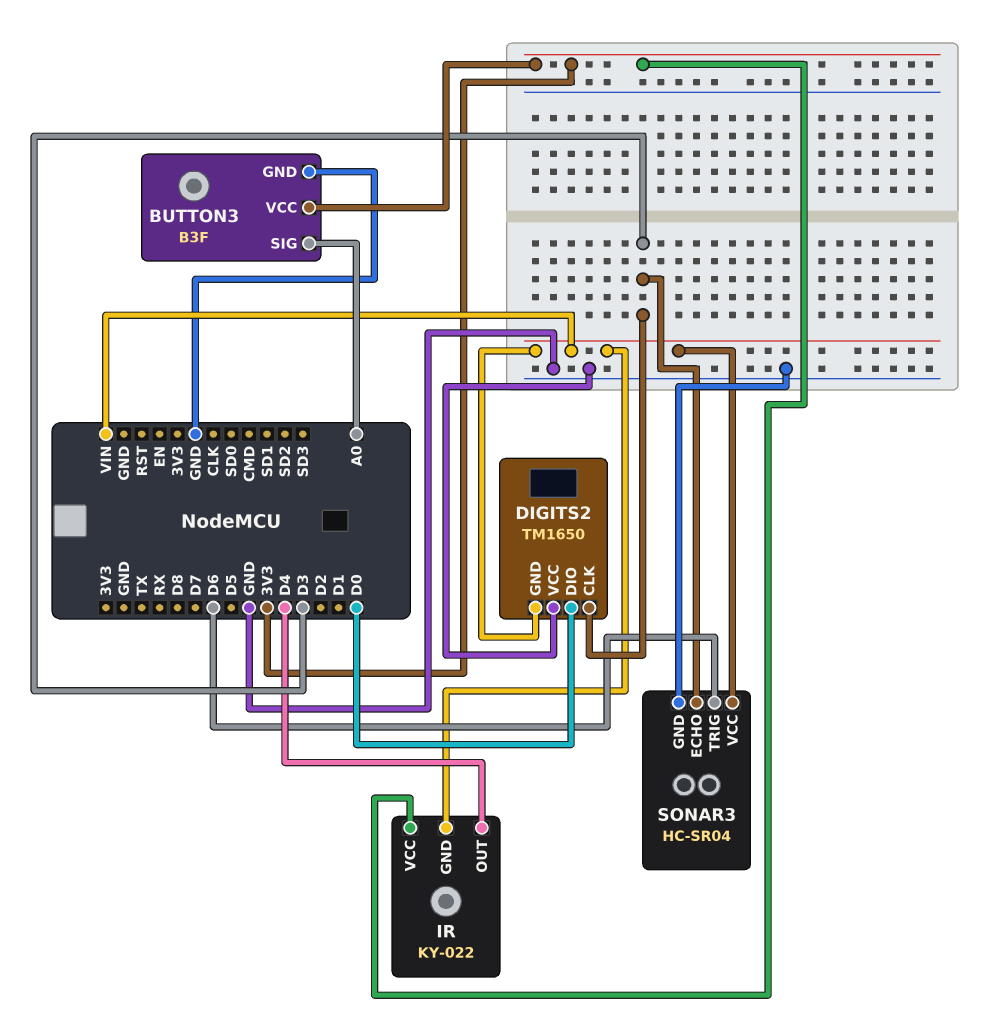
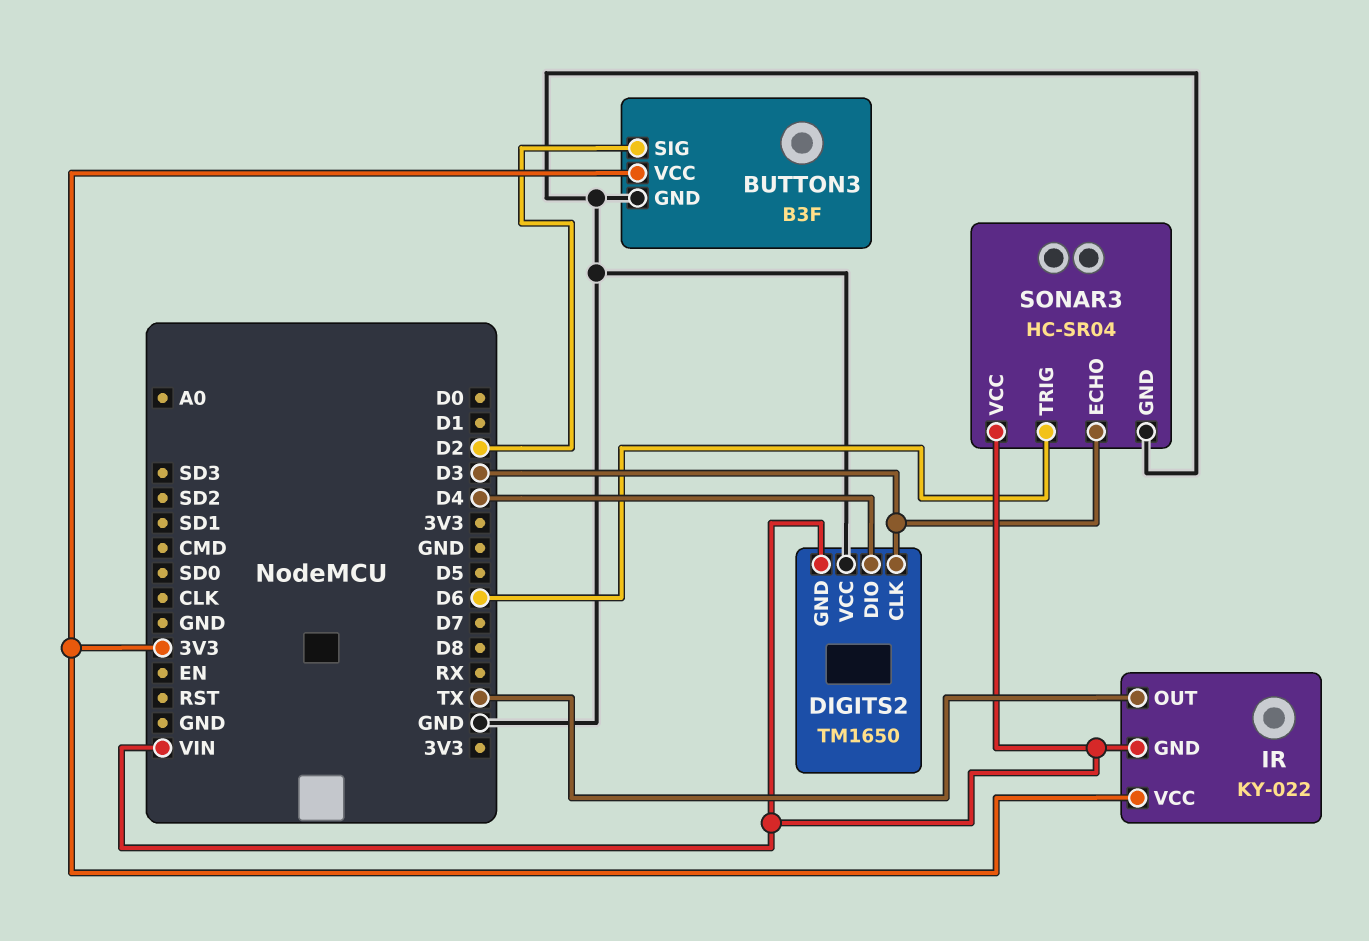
BUTTON3 pin SIG: A0 -> D2
DIGITS2 pin DIO: D0 -> D4
IR pin OUT: D4 -> TX

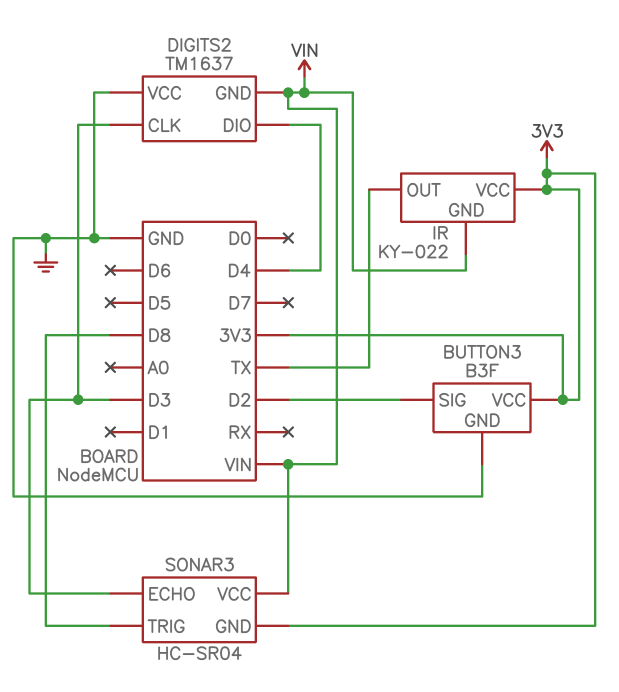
DIGITS2: TM1650 -> TM1637
SONAR3 pin GND: GND -> 3V3
SONAR3 pin TRIG: D6 -> D8

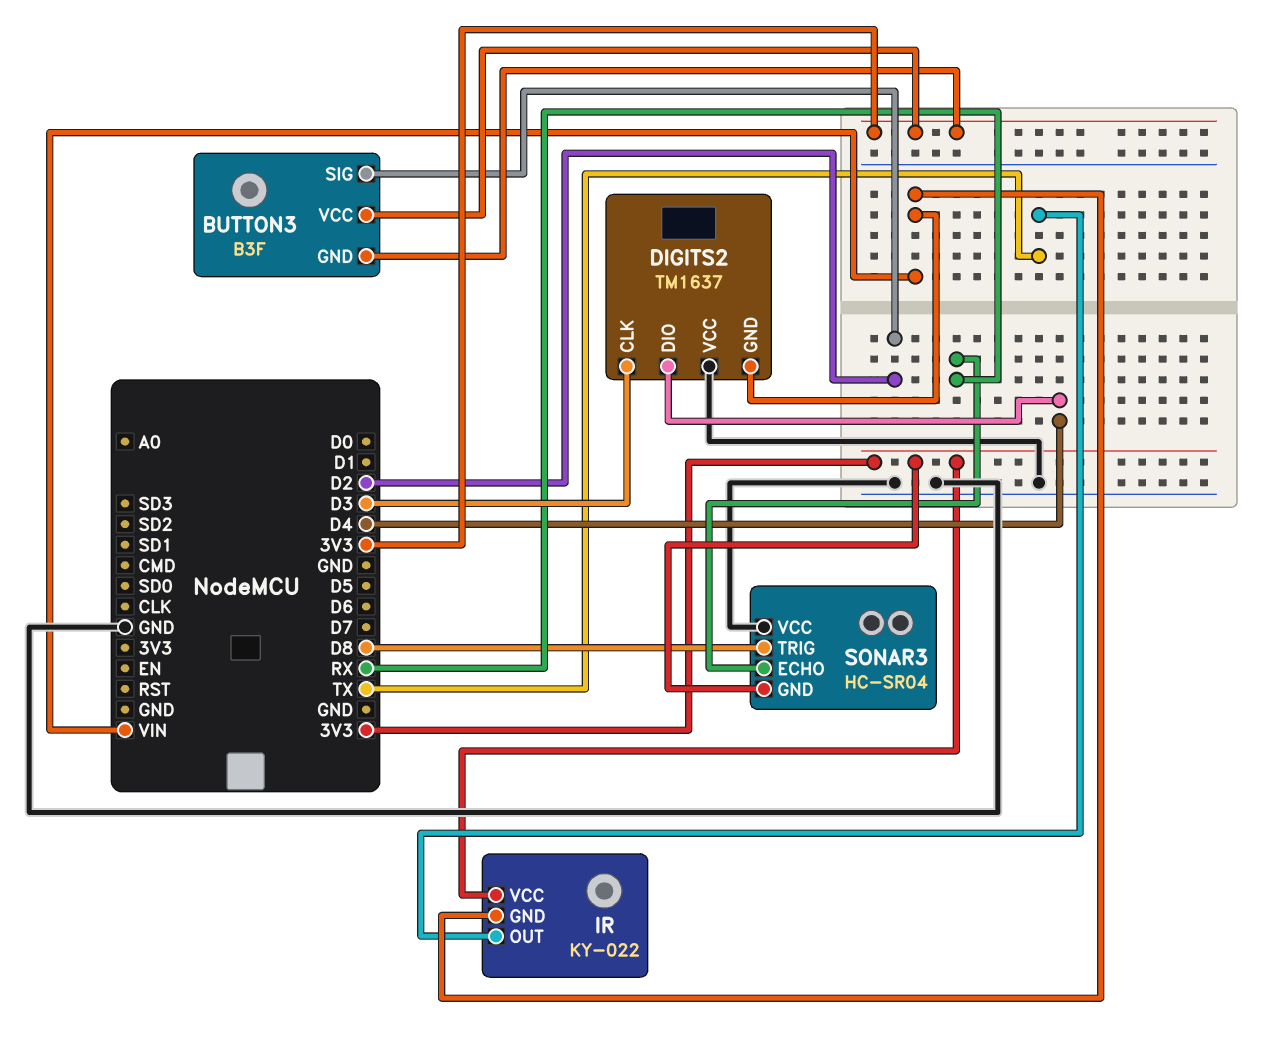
BUTTON3 pin GND: GND -> 3V3
SONAR3 pin ECHO: D3 -> RX
SONAR3 pin VCC: VIN -> GND

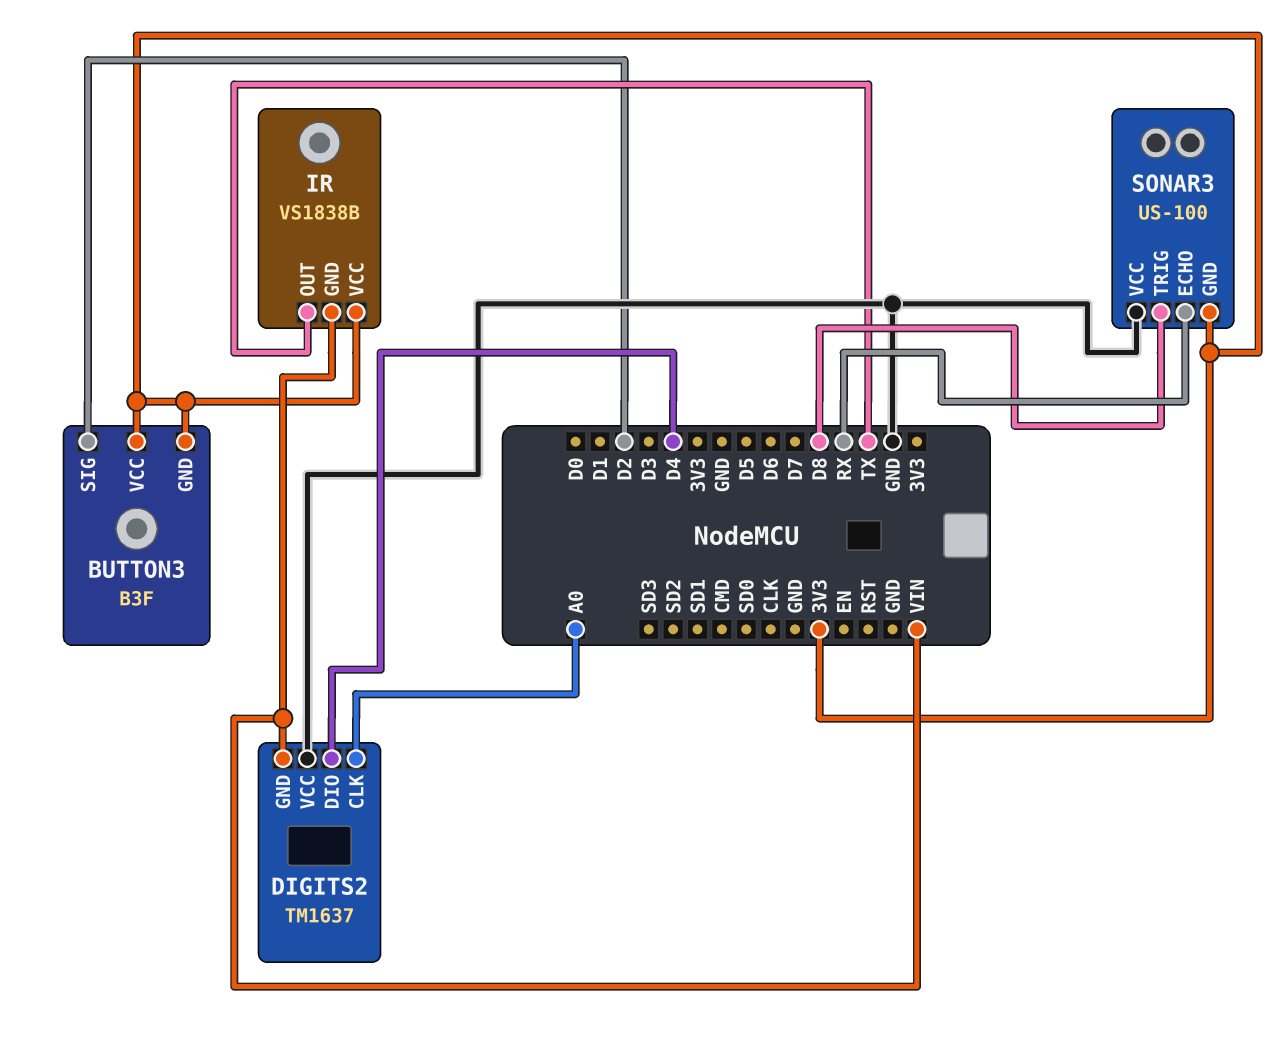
DIGITS2 pin CLK: D3 -> A0
IR: KY-022 -> VS1838B
SONAR3: HC-SR04 -> US-100

